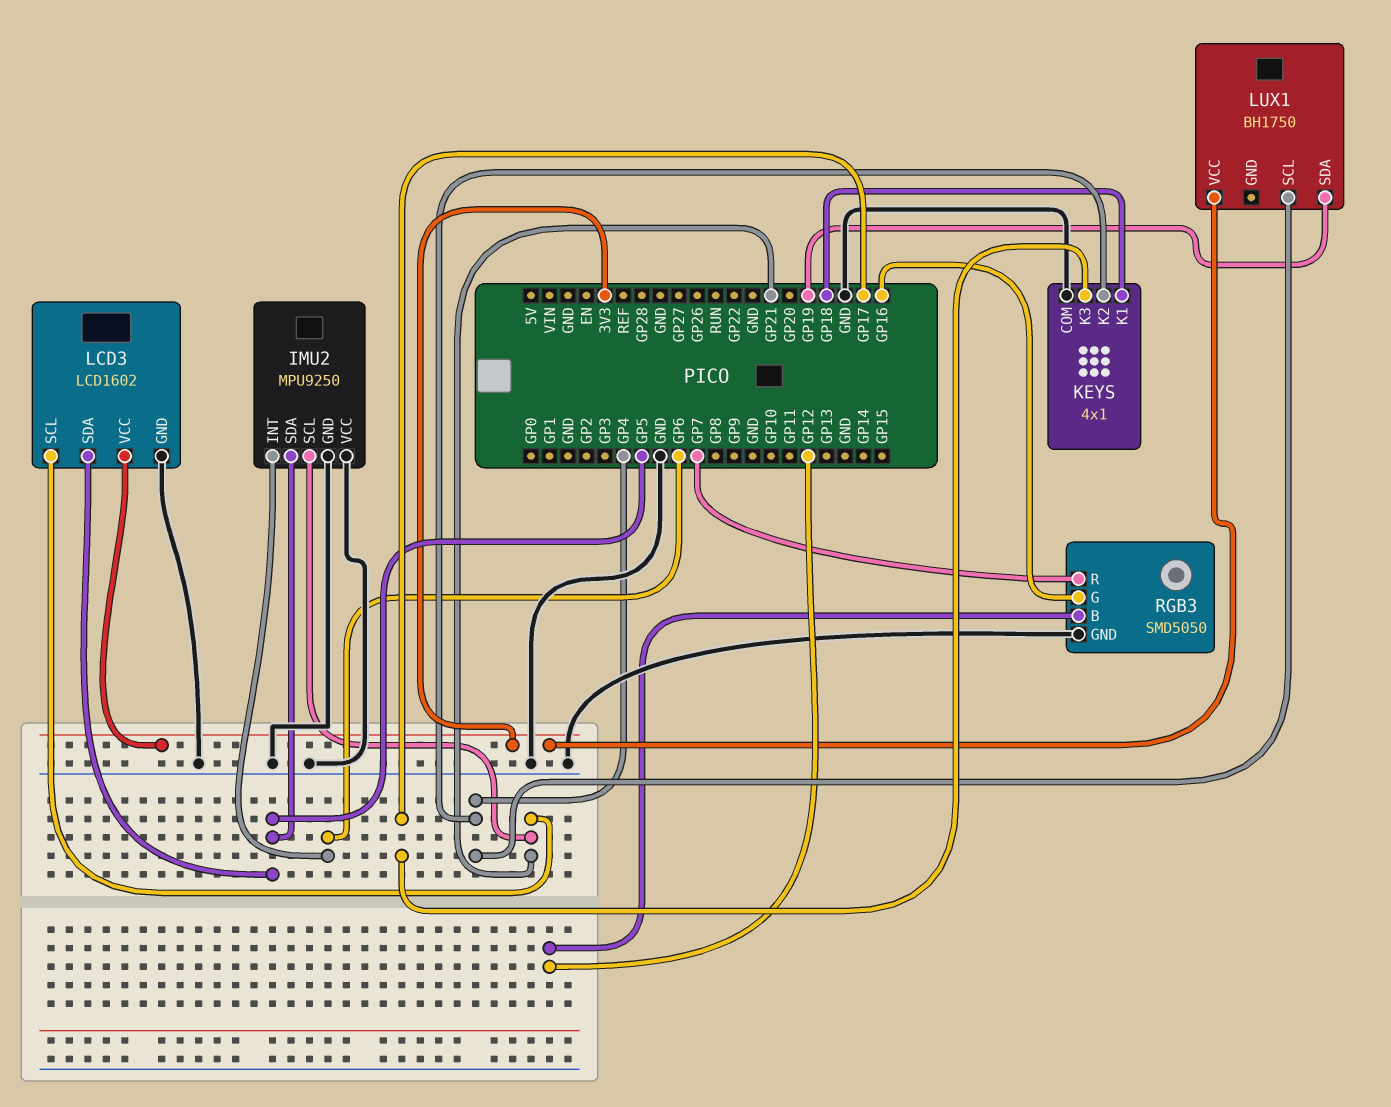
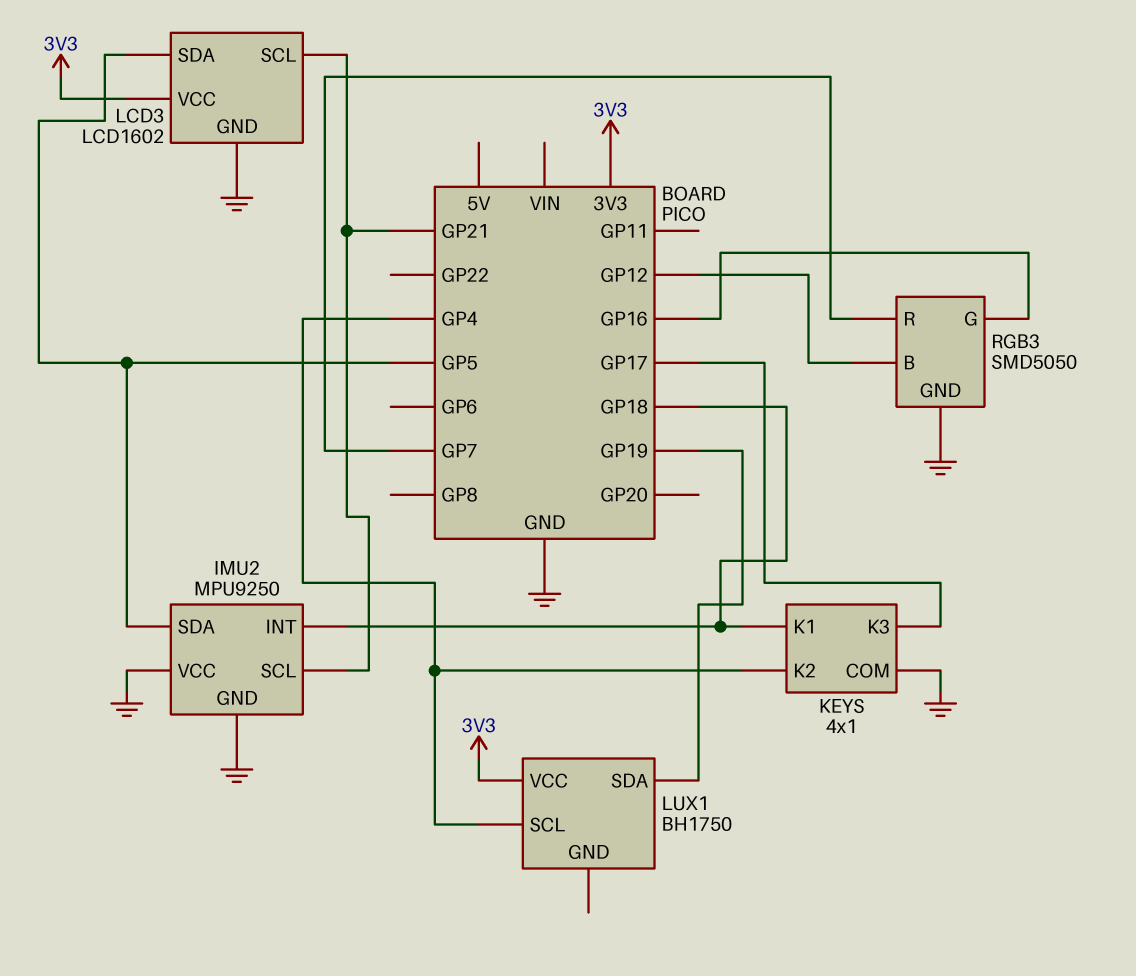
IMU2 pin INT: GP6 -> GP18

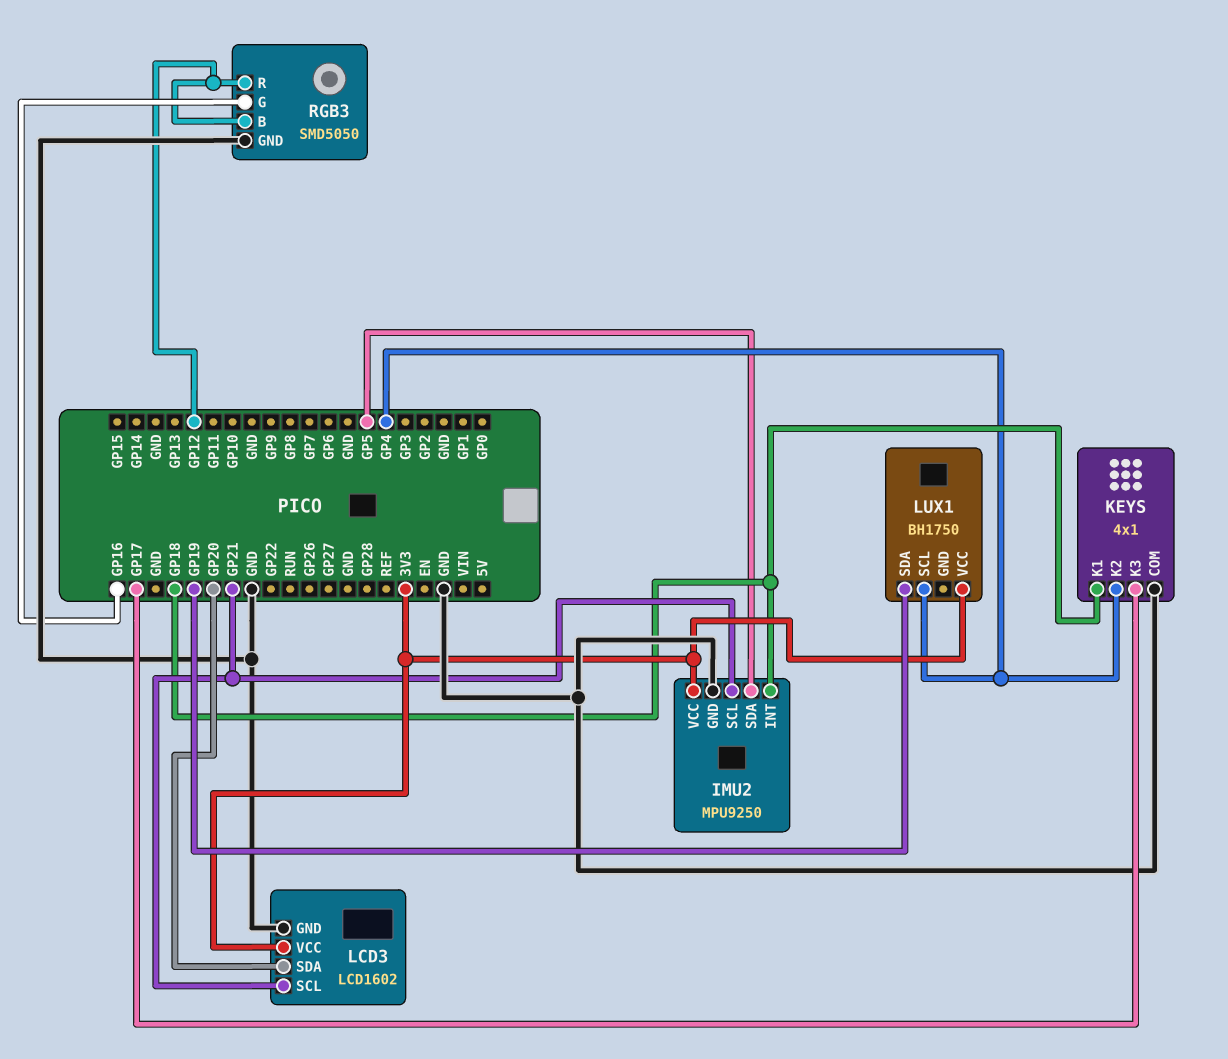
IMU2 pin VCC: GND -> 3V3
LCD3 pin SDA: GP5 -> GP20
RGB3 pin R: GP7 -> GP12

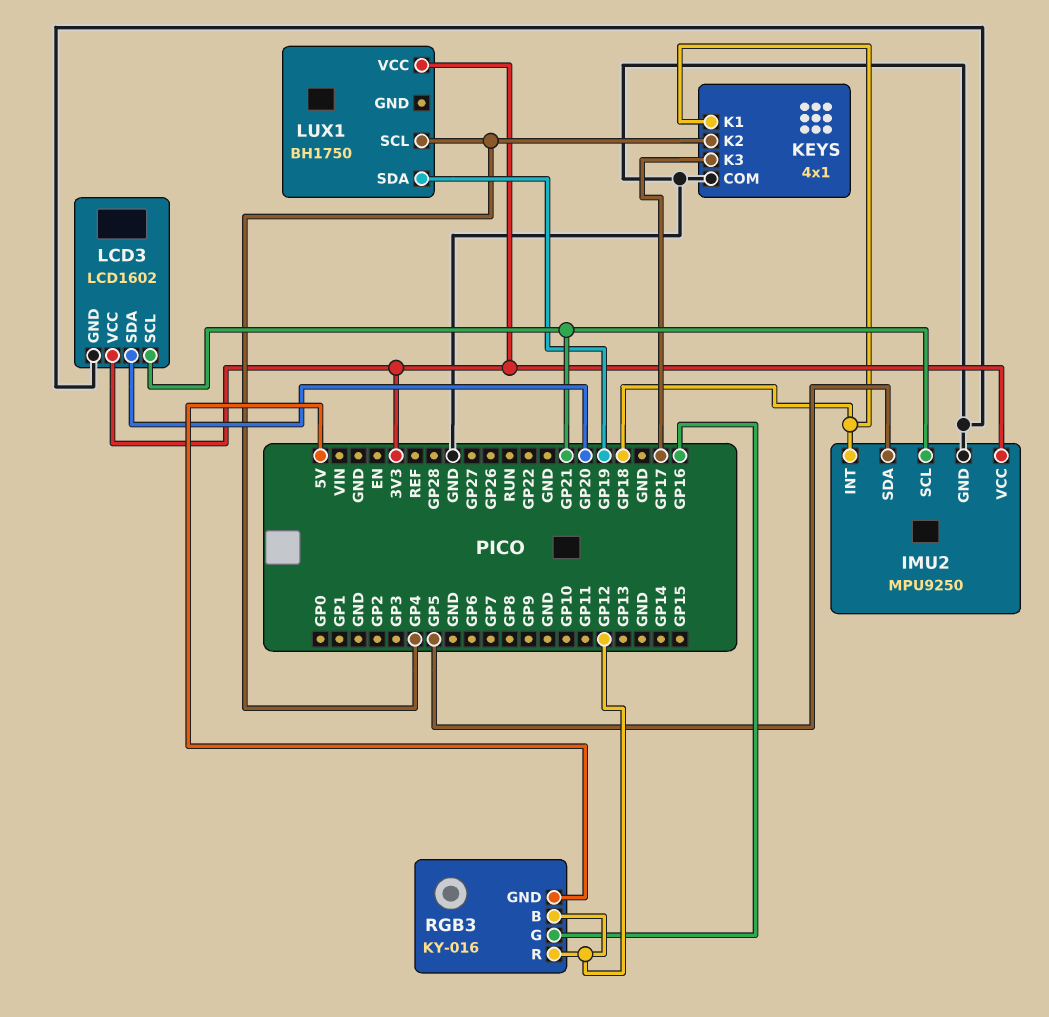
RGB3: SMD5050 -> KY-016
RGB3 pin GND: GND -> 5V

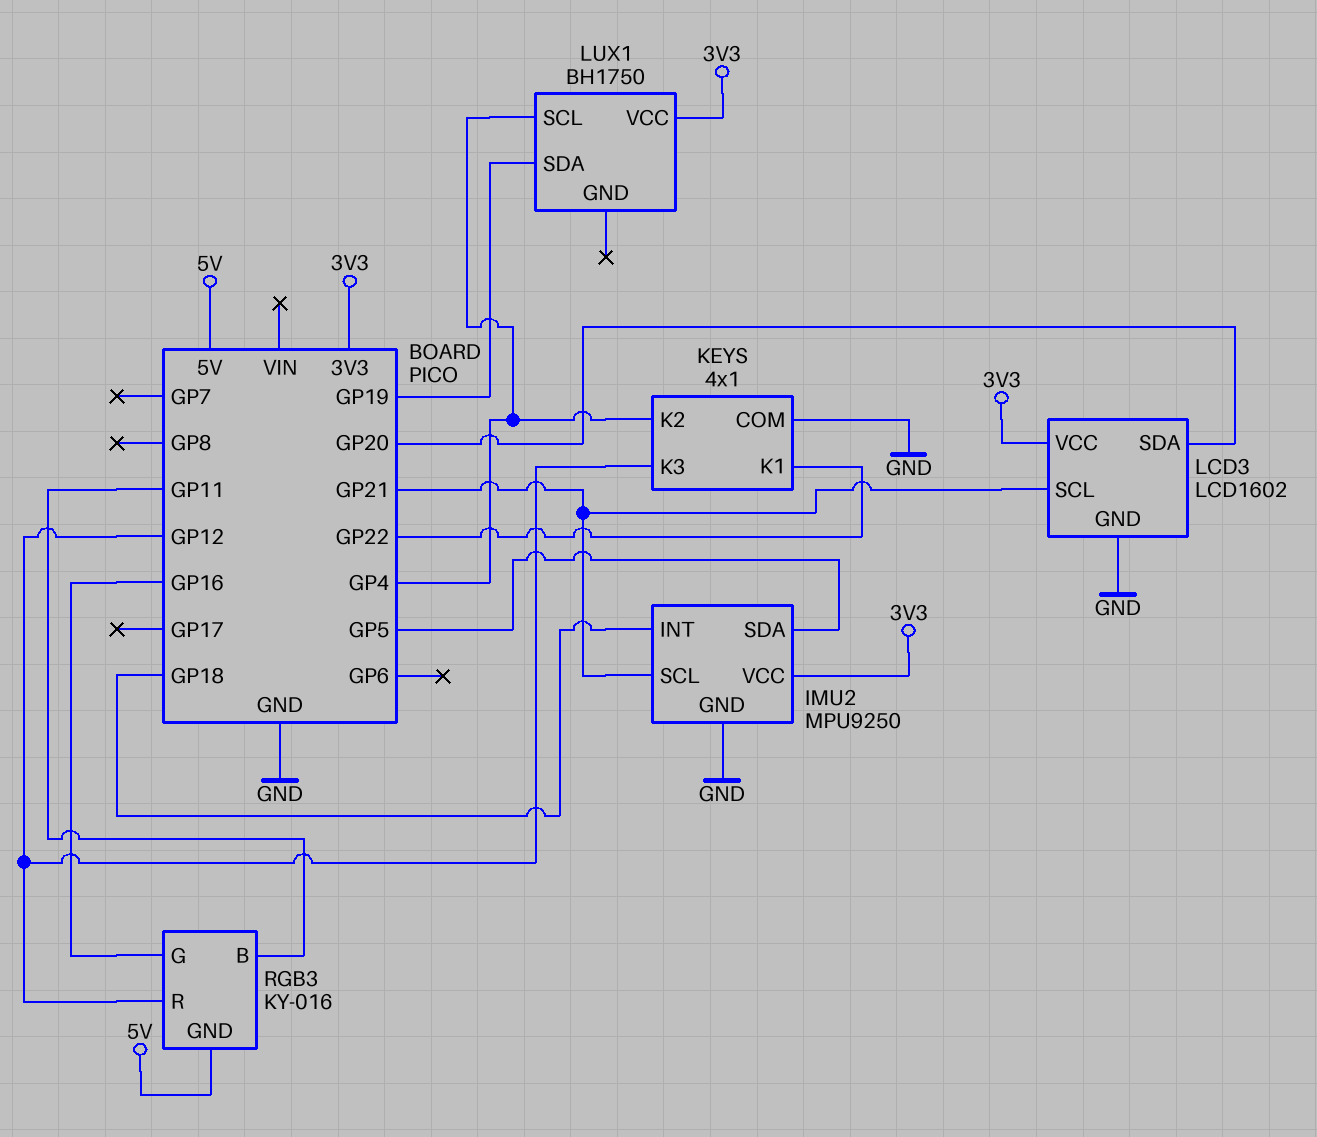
KEYS pin K1: GP18 -> GP22
KEYS pin K3: GP17 -> GP12
RGB3 pin B: GP12 -> GP11

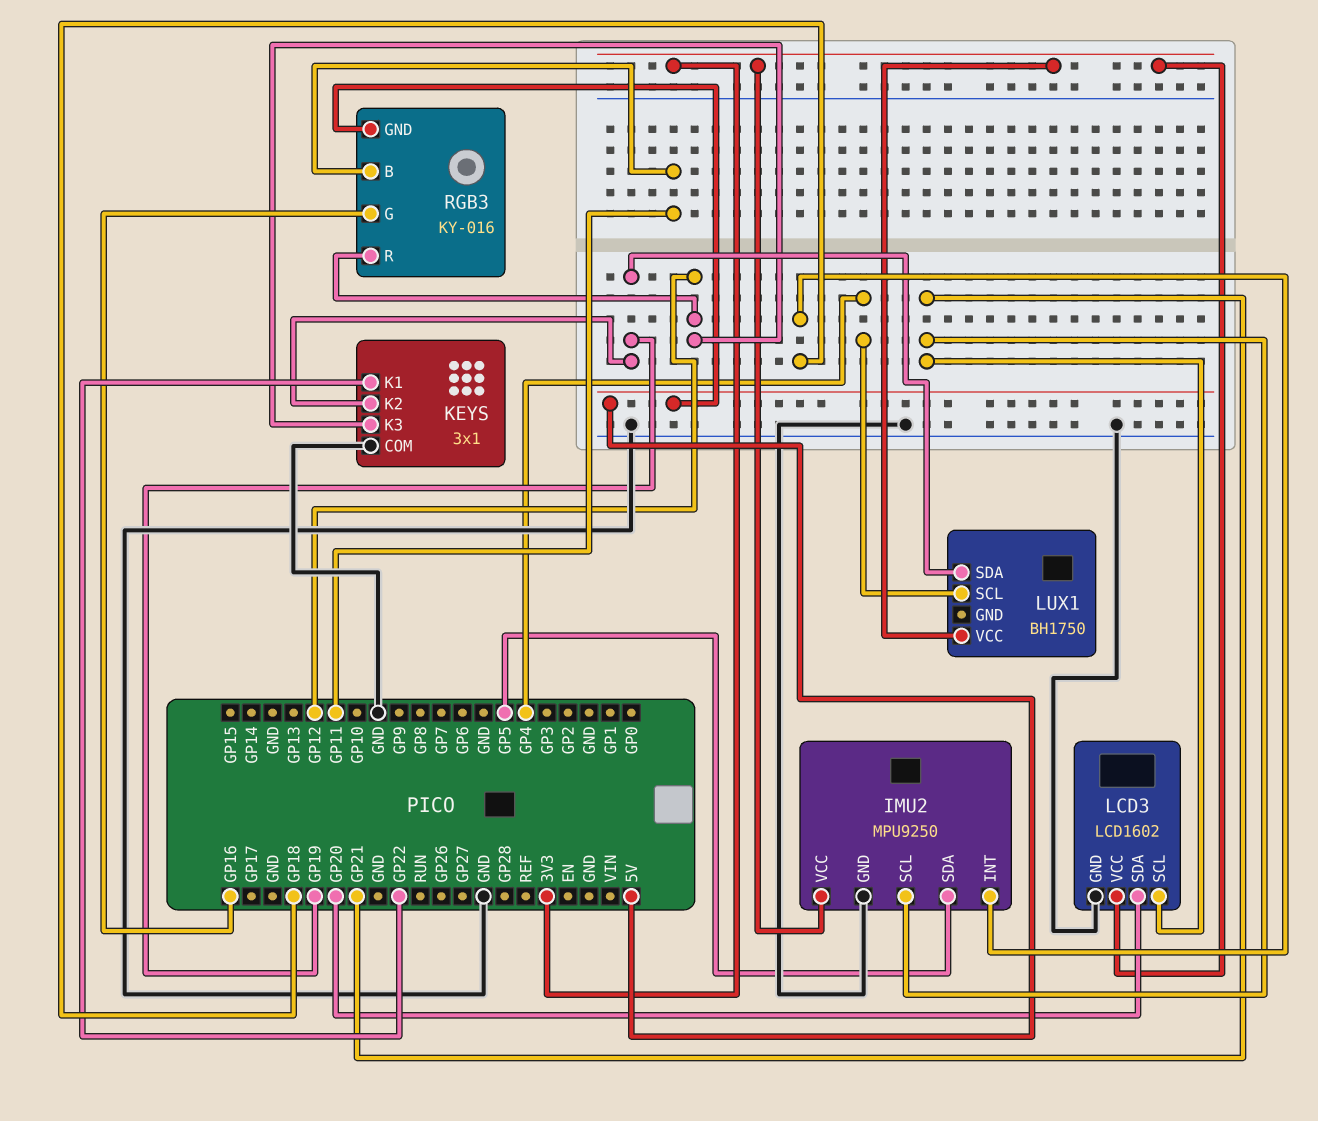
KEYS: 4x1 -> 3x1
KEYS pin K2: GP4 -> GP19

